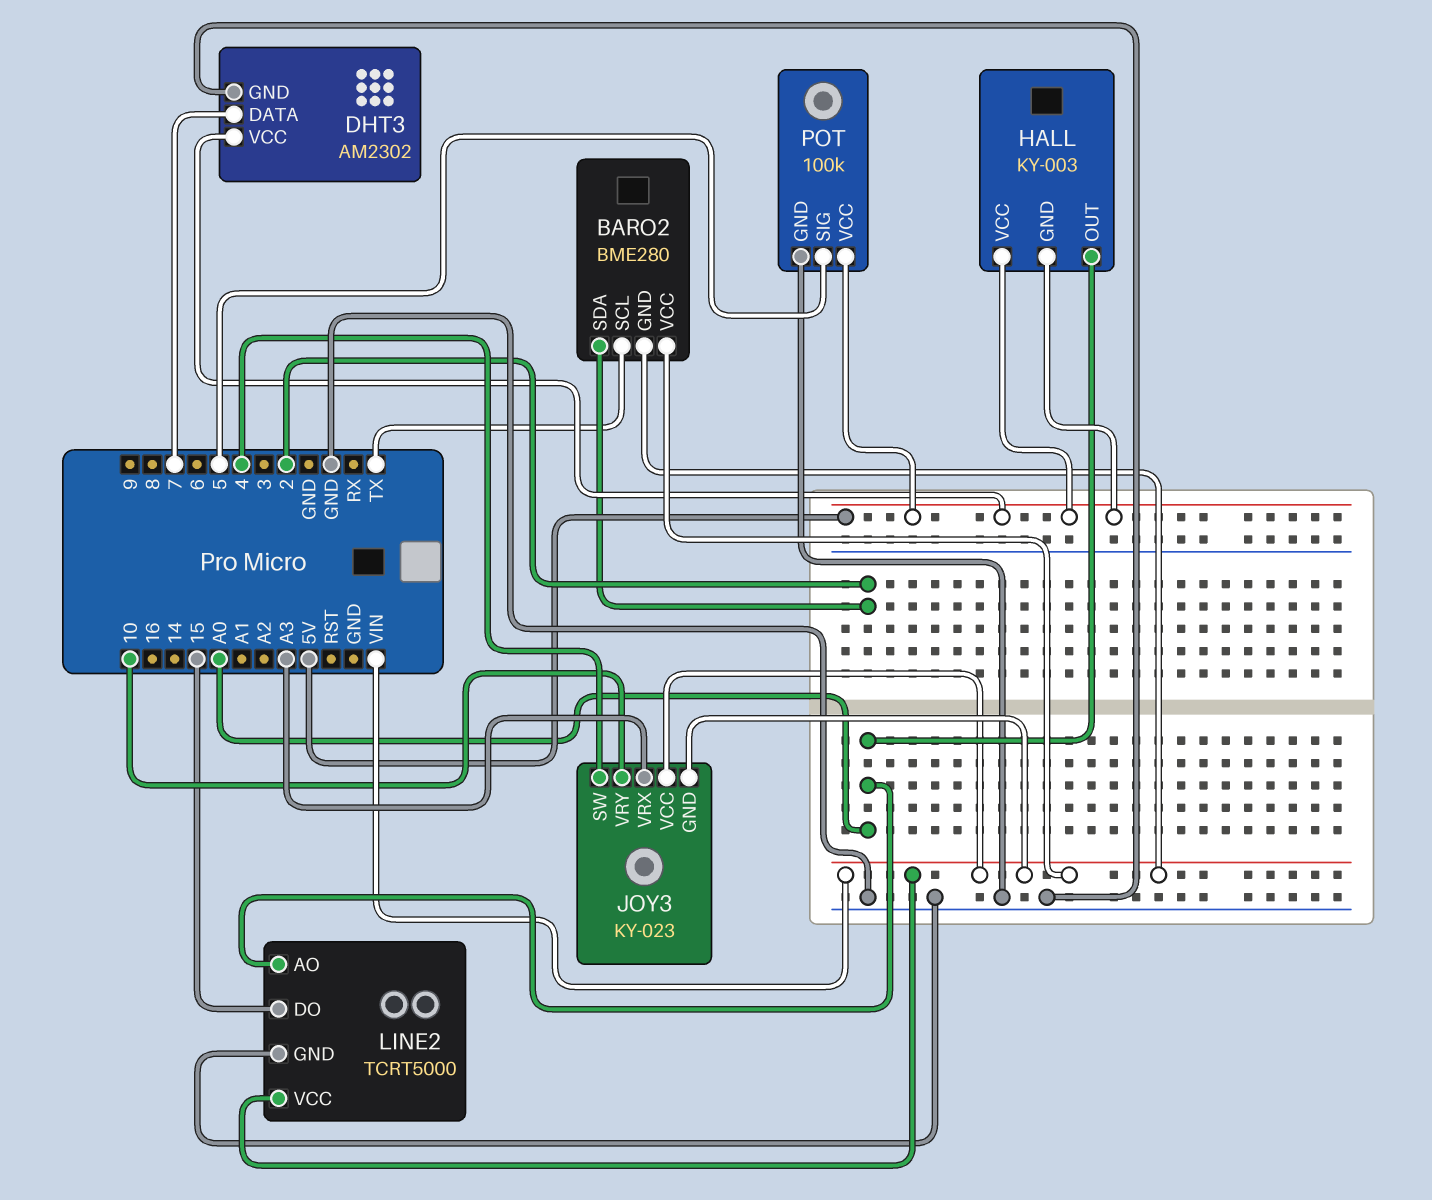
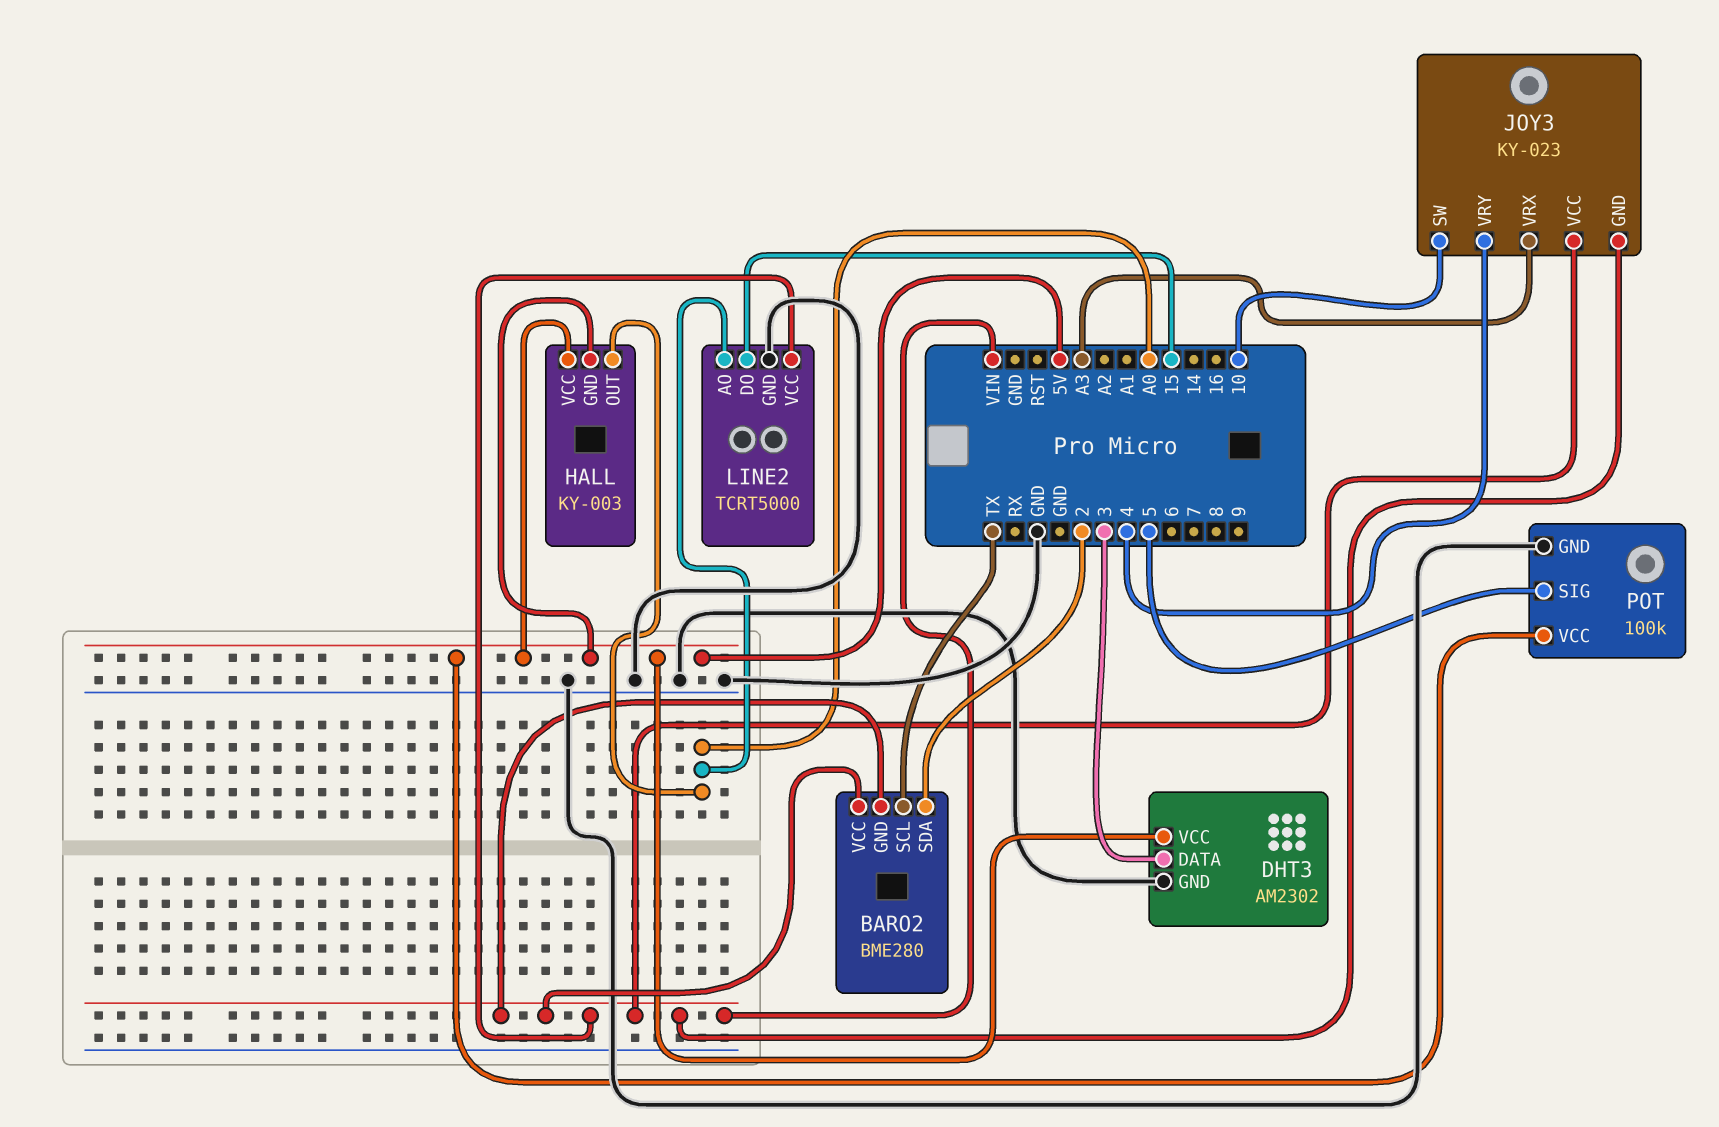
DHT3 pin DATA: 7 -> 3
JOY3 pin SW: 4 -> 10
JOY3 pin VRY: 10 -> 4

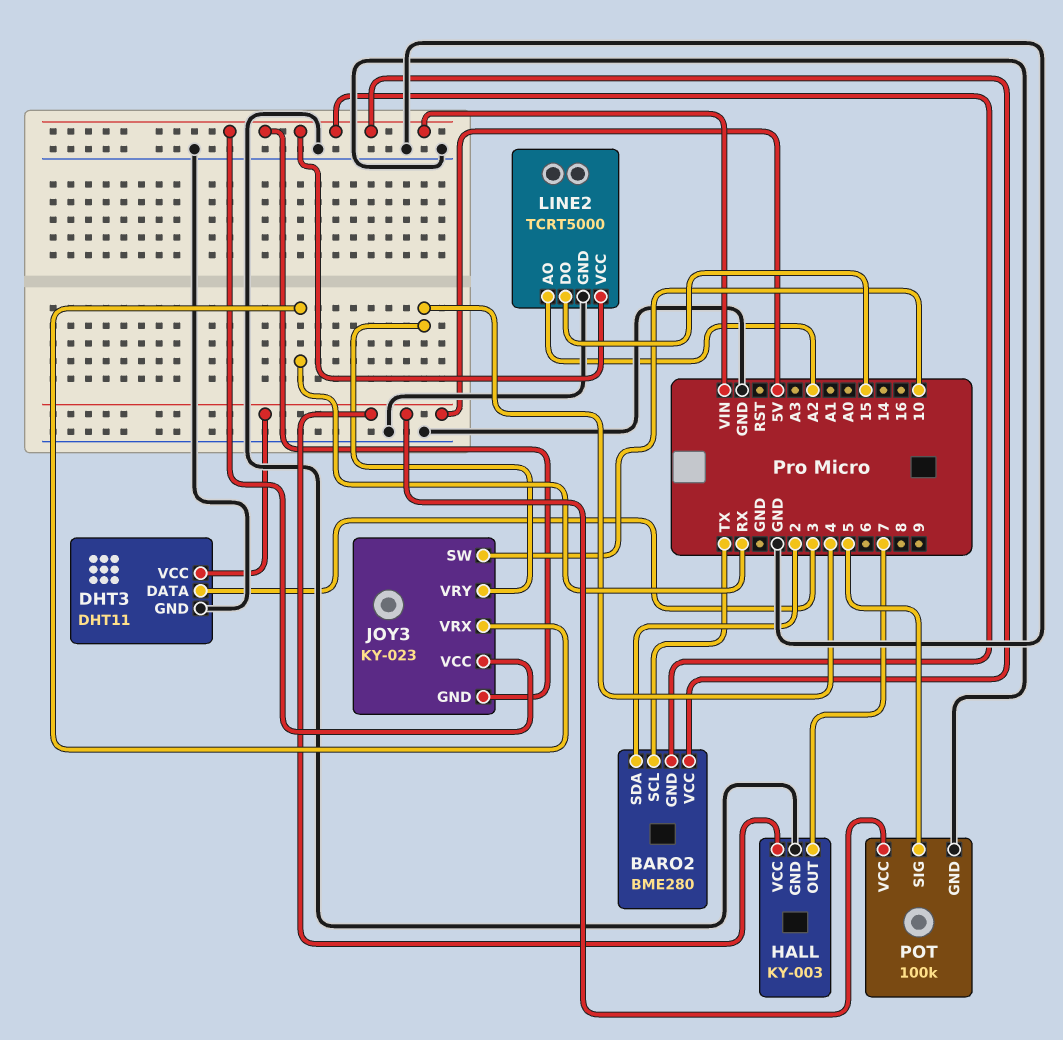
DHT3: AM2302 -> DHT11
HALL pin GND: 5V -> GND
HALL pin OUT: A0 -> 7
JOY3 pin VRX: A3 -> RX
LINE2 pin AO: A0 -> A2

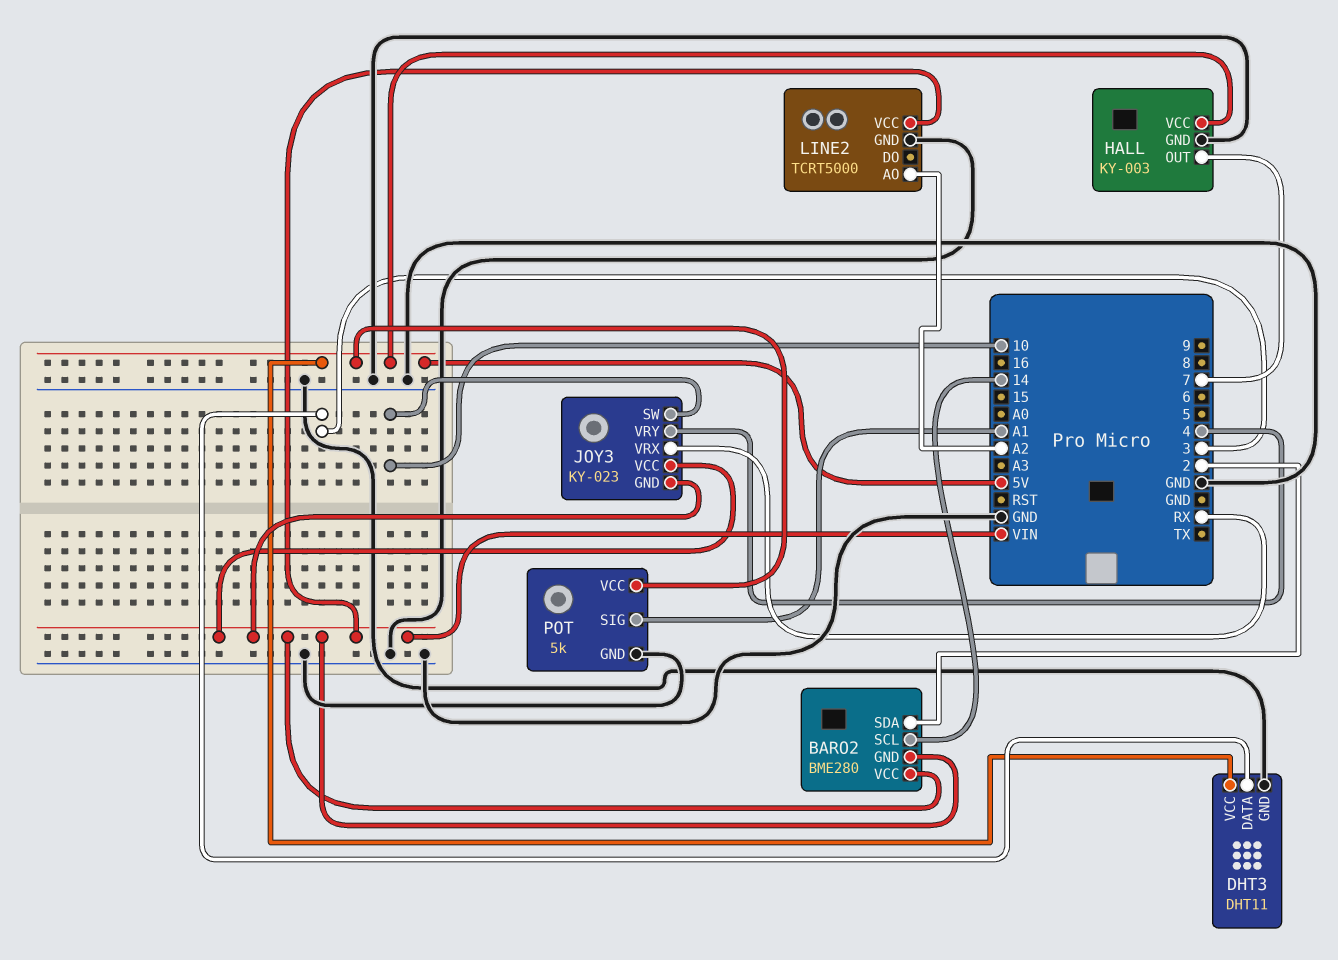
BARO2 pin SCL: TX -> 14
LINE2 pin DO: 15 -> none
POT: 100k -> 5k
POT pin SIG: 5 -> A1

